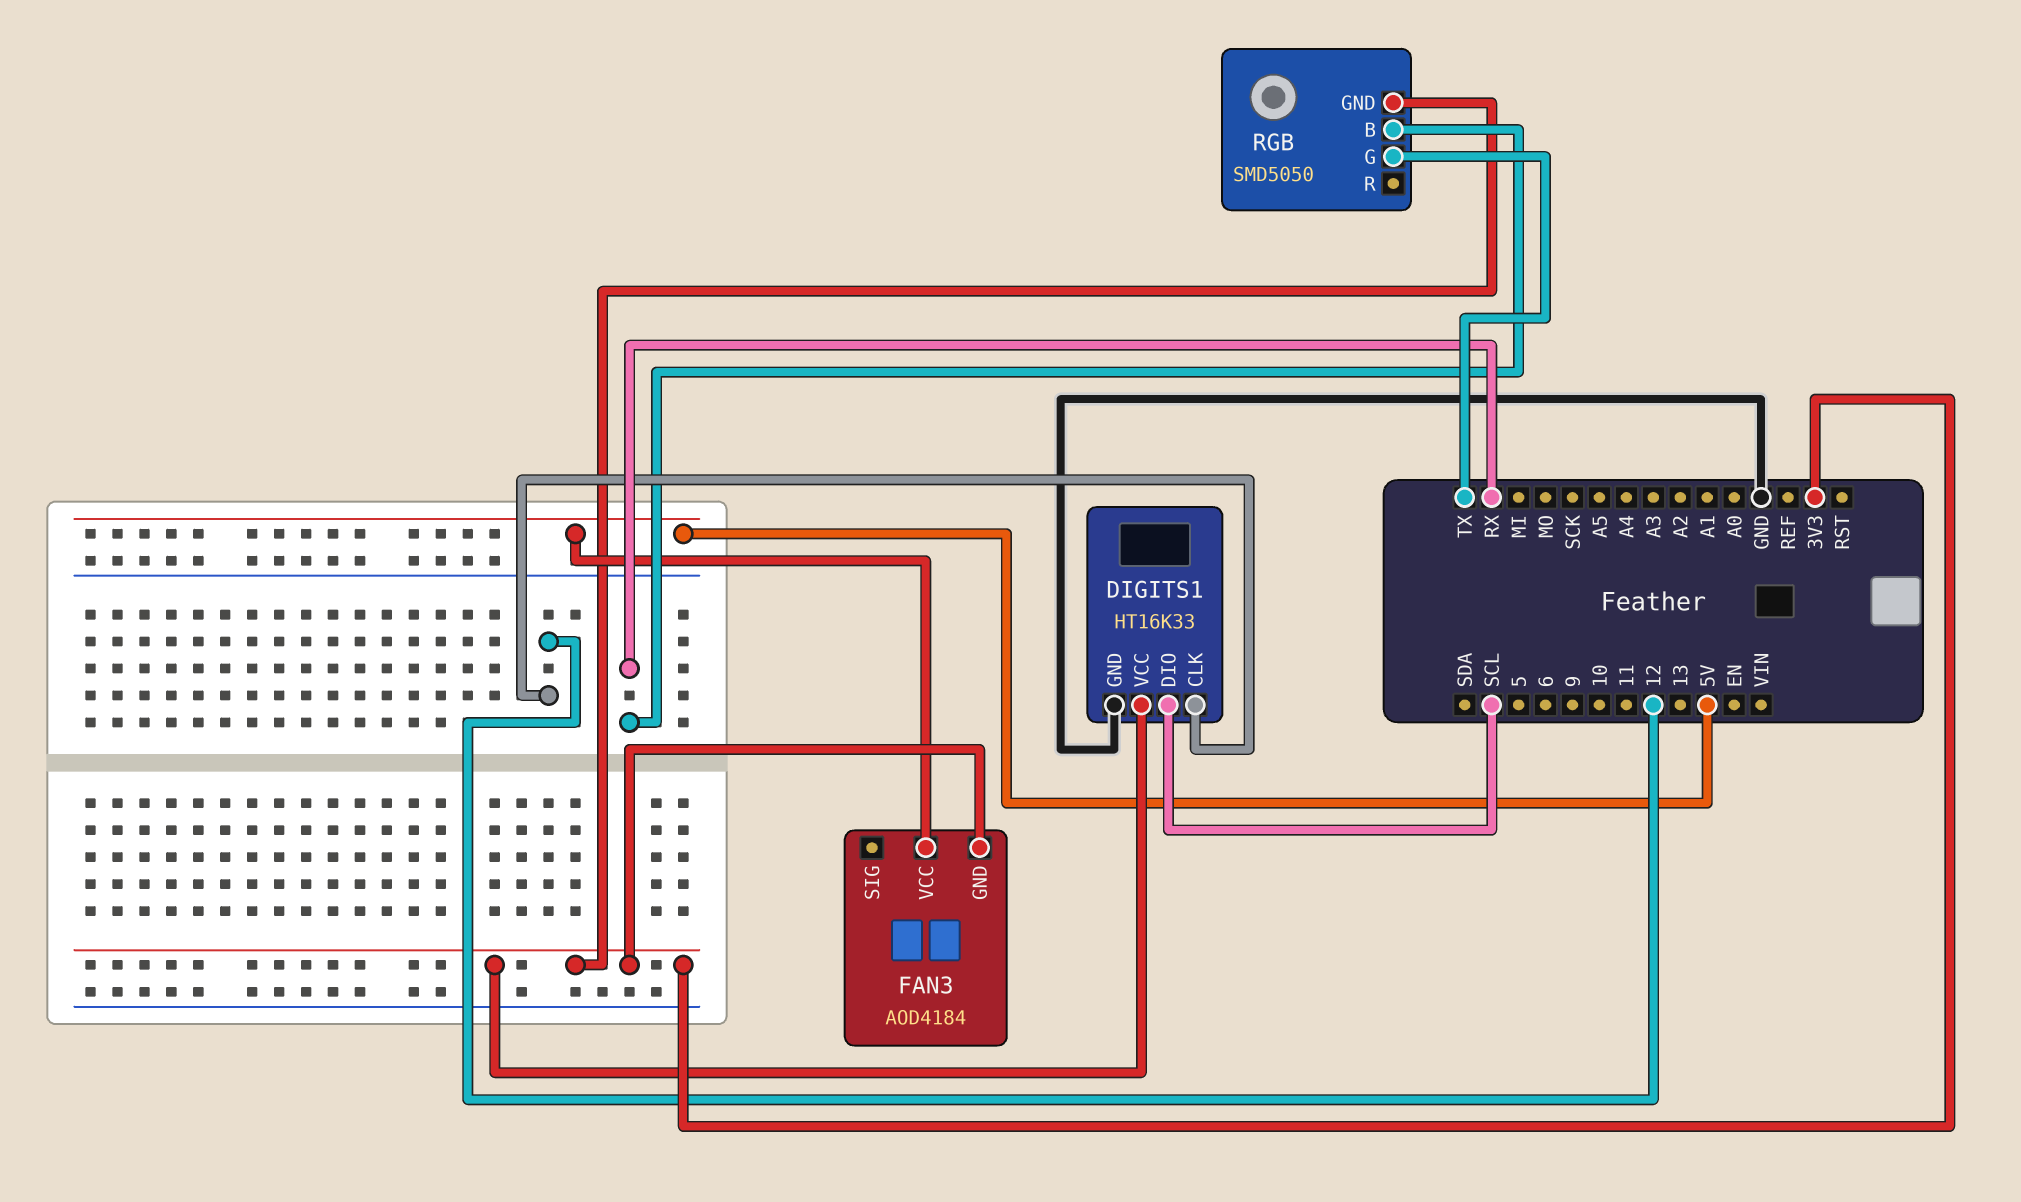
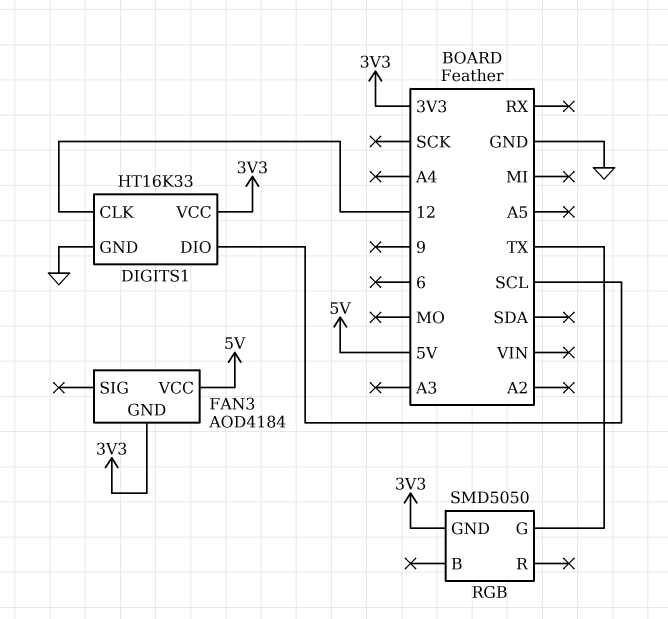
RGB pin B: RX -> none

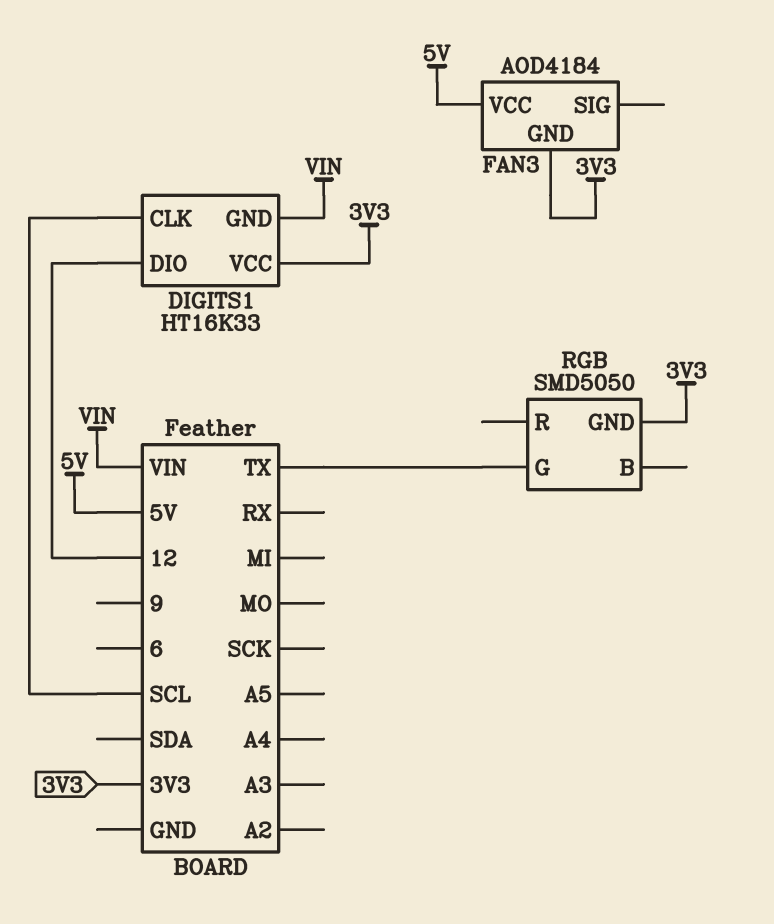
DIGITS1 pin CLK: 12 -> SCL
DIGITS1 pin DIO: SCL -> 12
DIGITS1 pin GND: GND -> VIN

